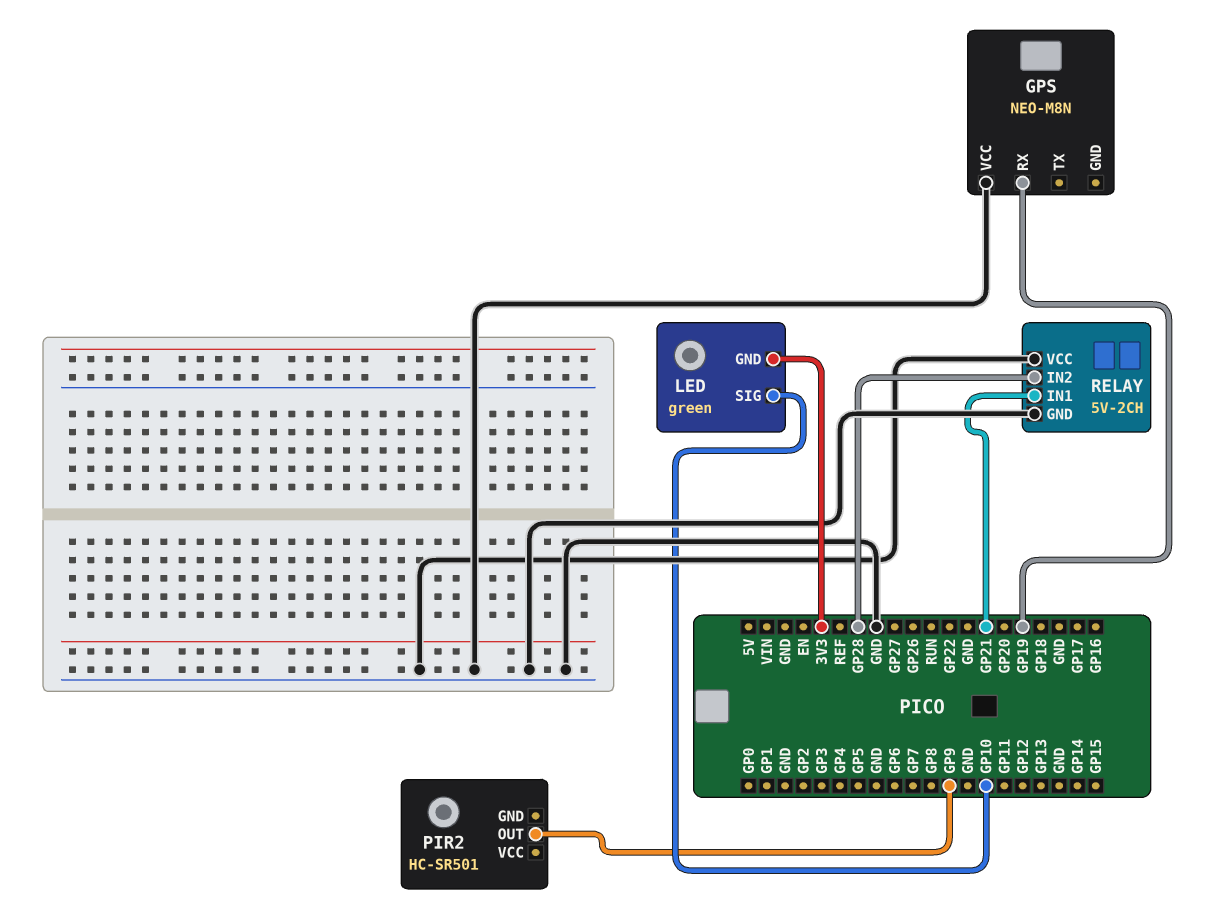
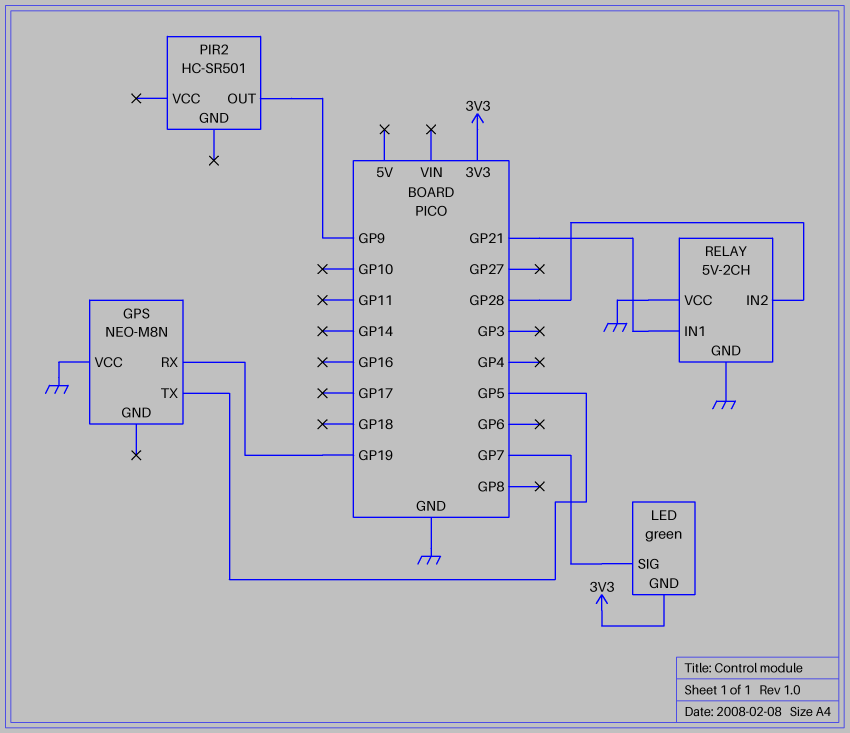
GPS pin TX: none -> GP5
LED pin SIG: GP10 -> GP7

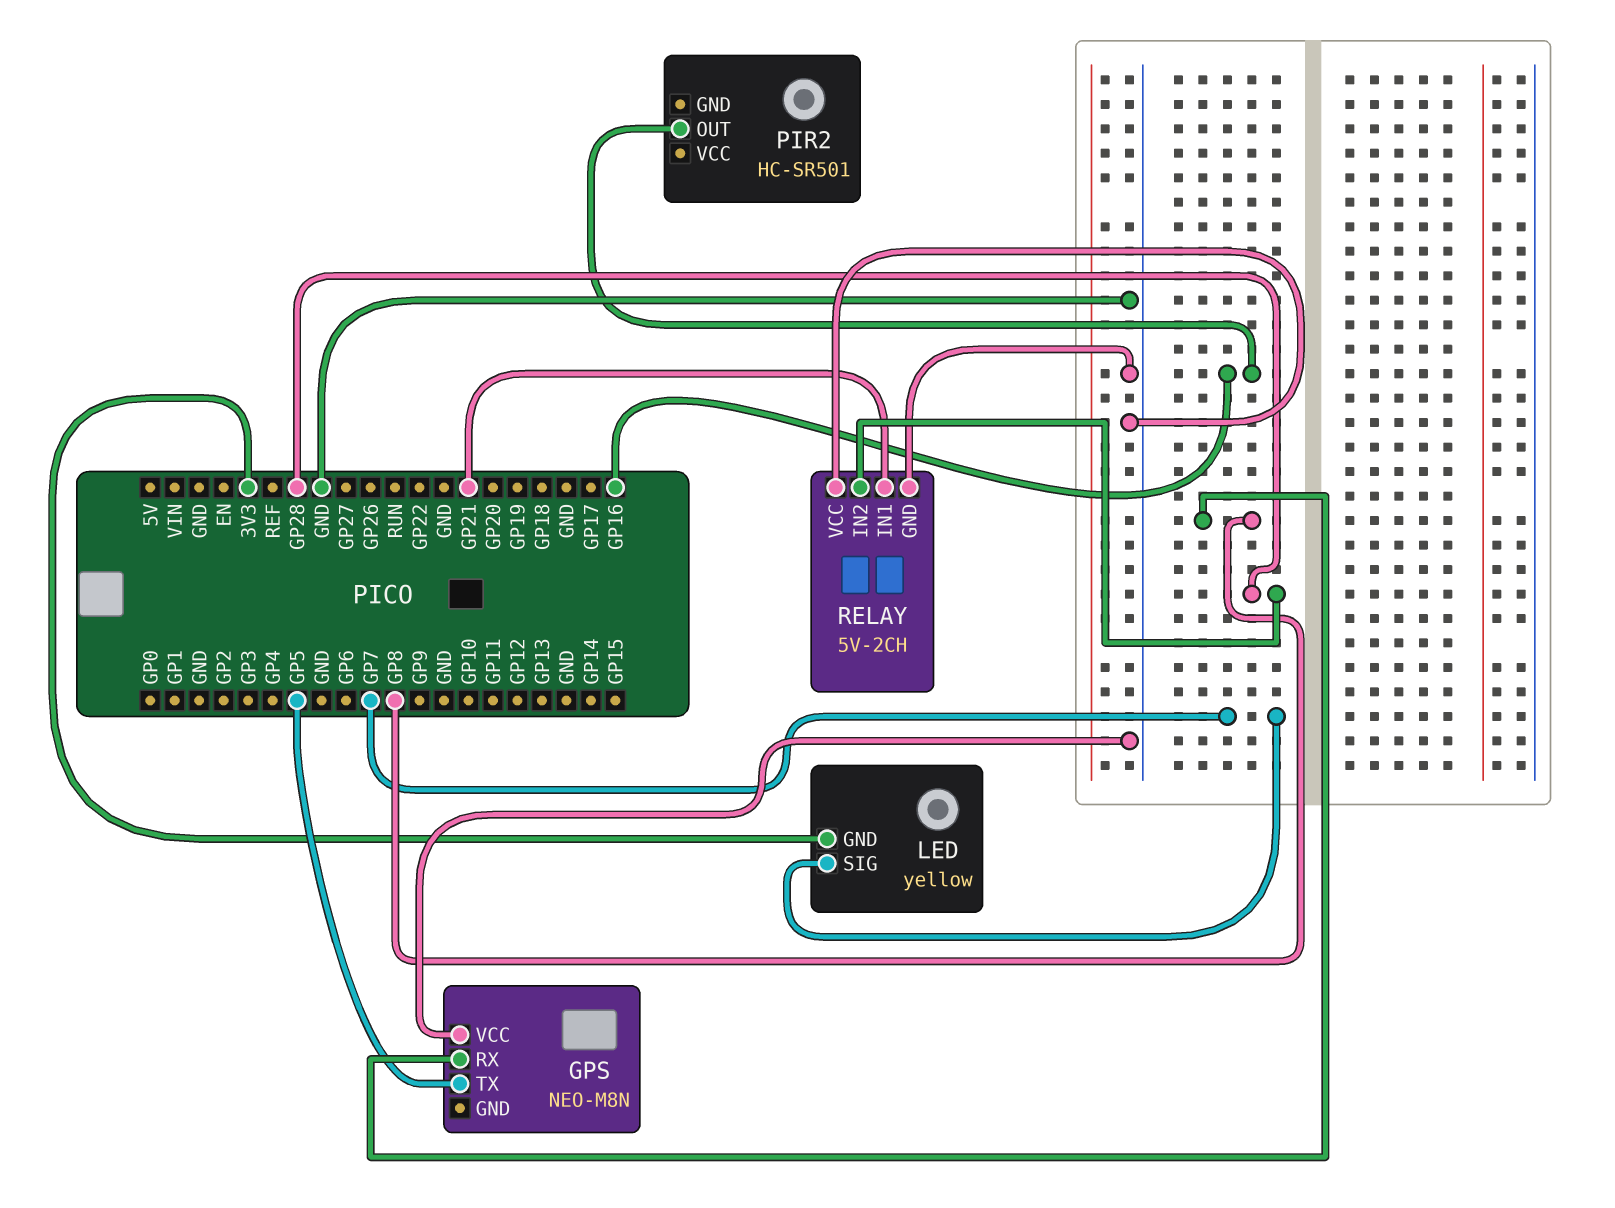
GPS pin RX: GP19 -> GP8
LED: green -> yellow
PIR2 pin OUT: GP9 -> GP16

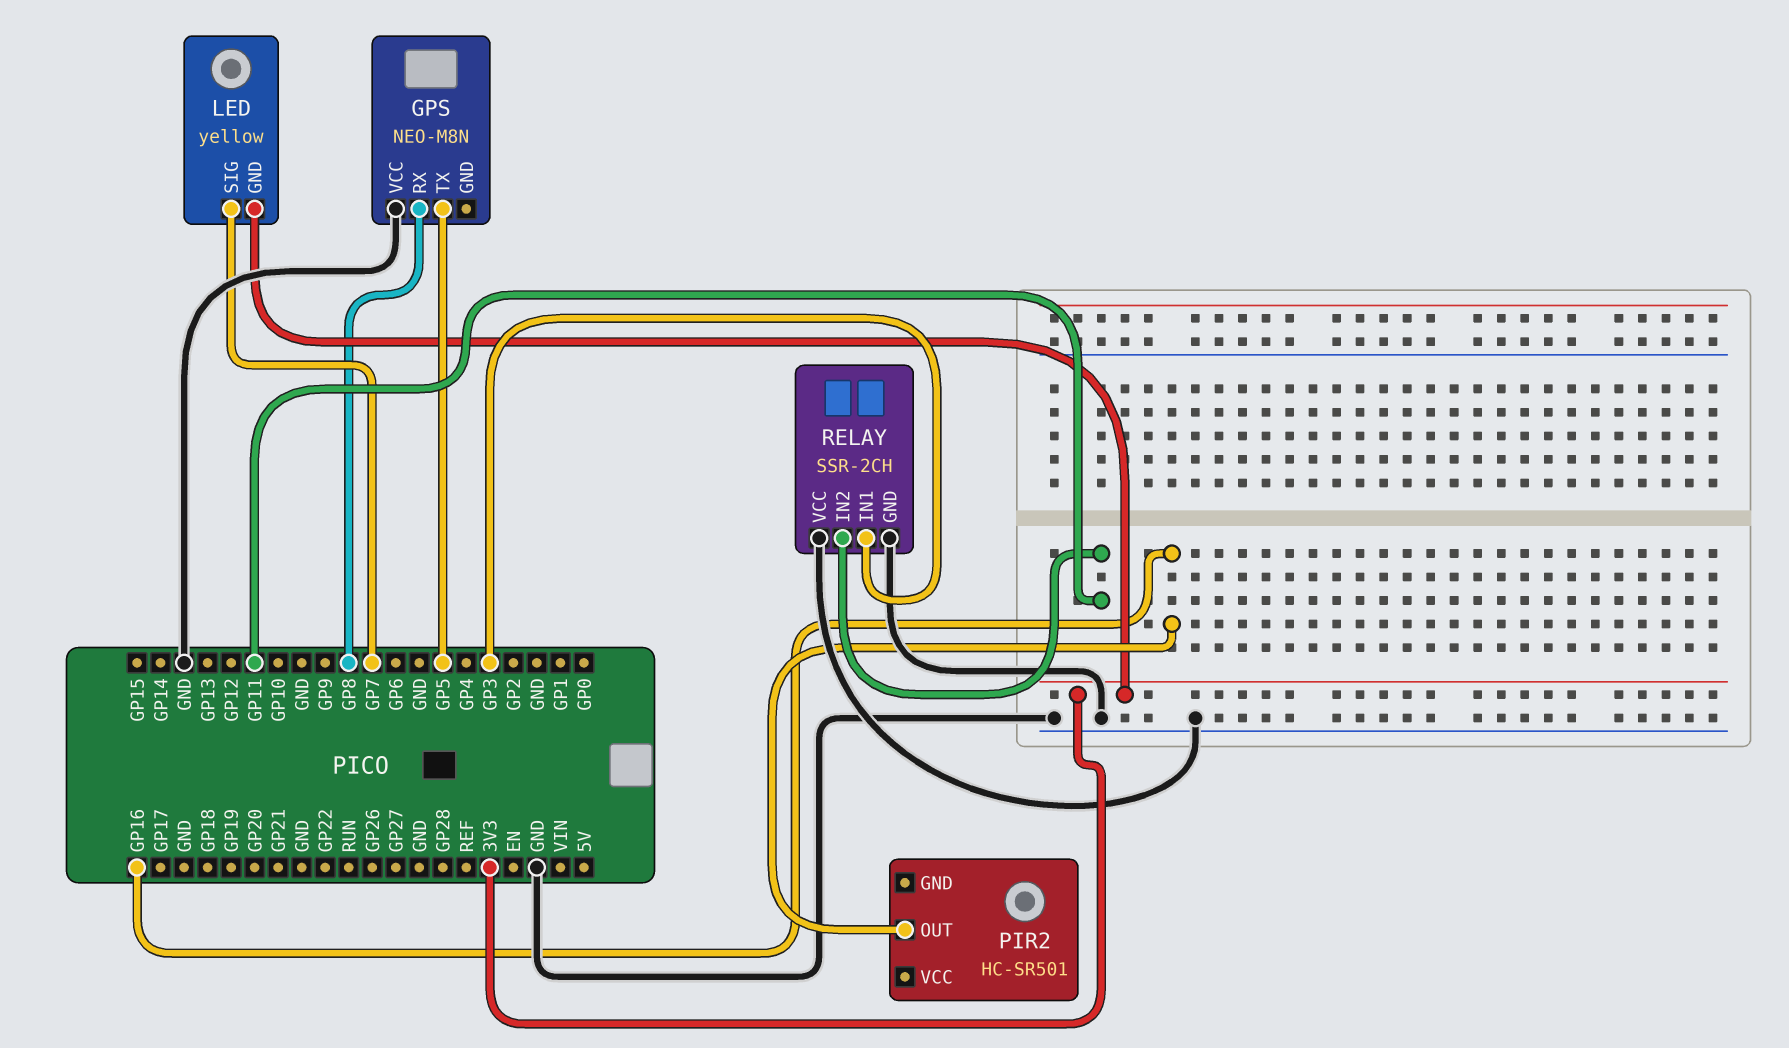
RELAY: 5V-2CH -> SSR-2CH
RELAY pin IN1: GP21 -> GP3
RELAY pin IN2: GP28 -> GP11

